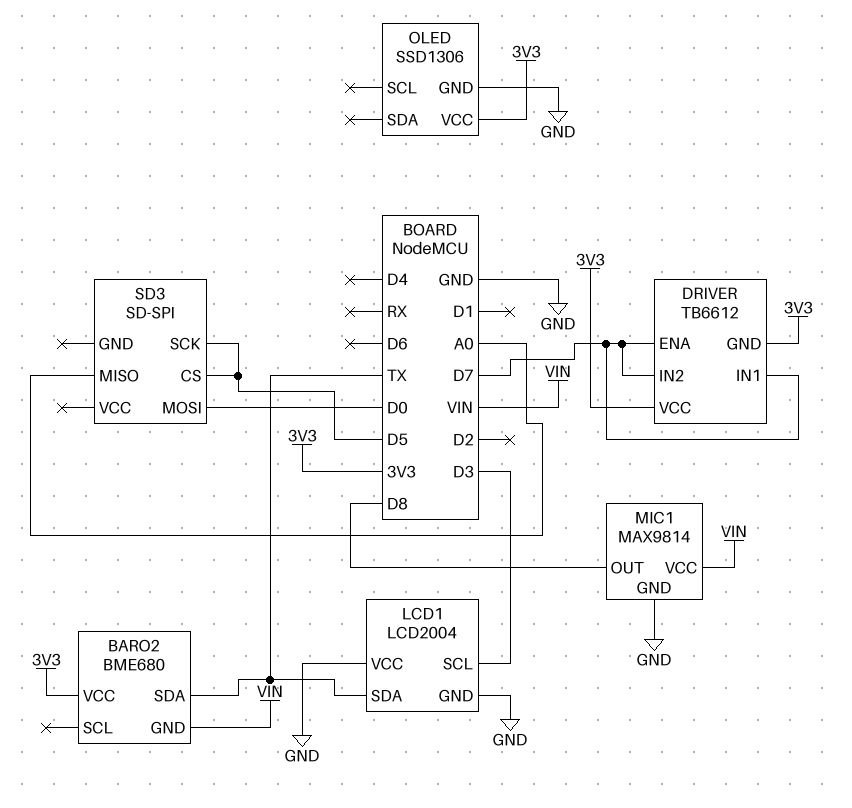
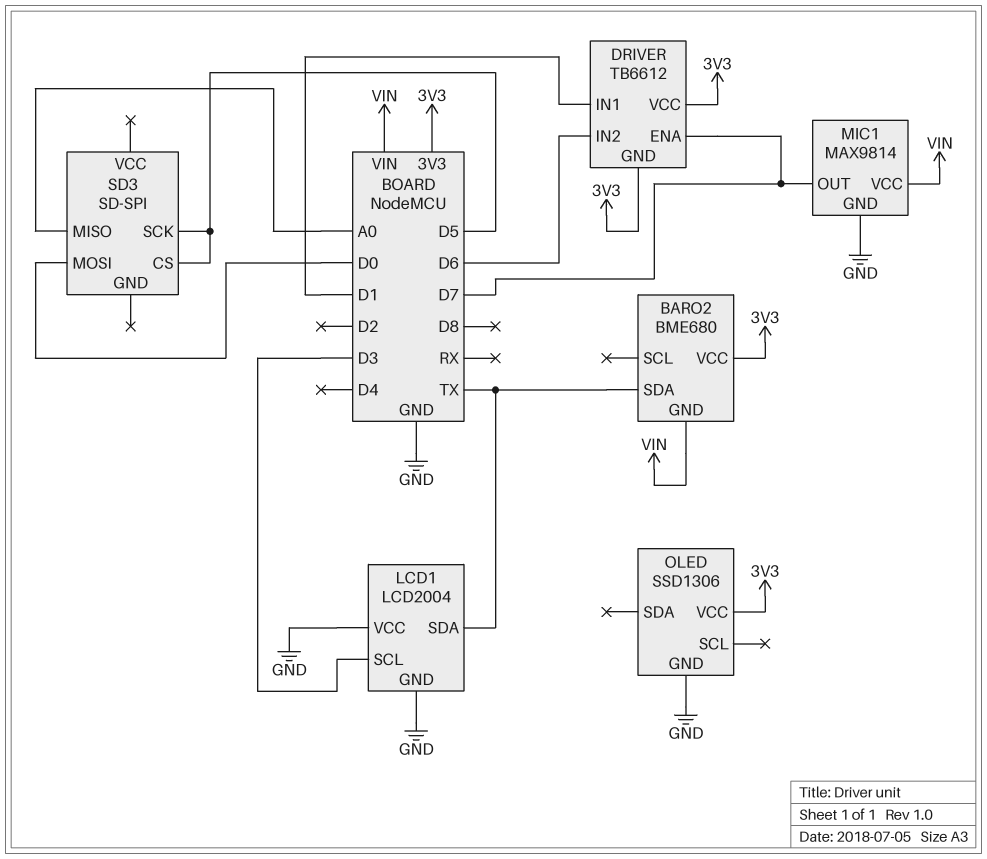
DRIVER pin IN1: D7 -> D1
DRIVER pin IN2: D7 -> D6
MIC1 pin OUT: D8 -> D7

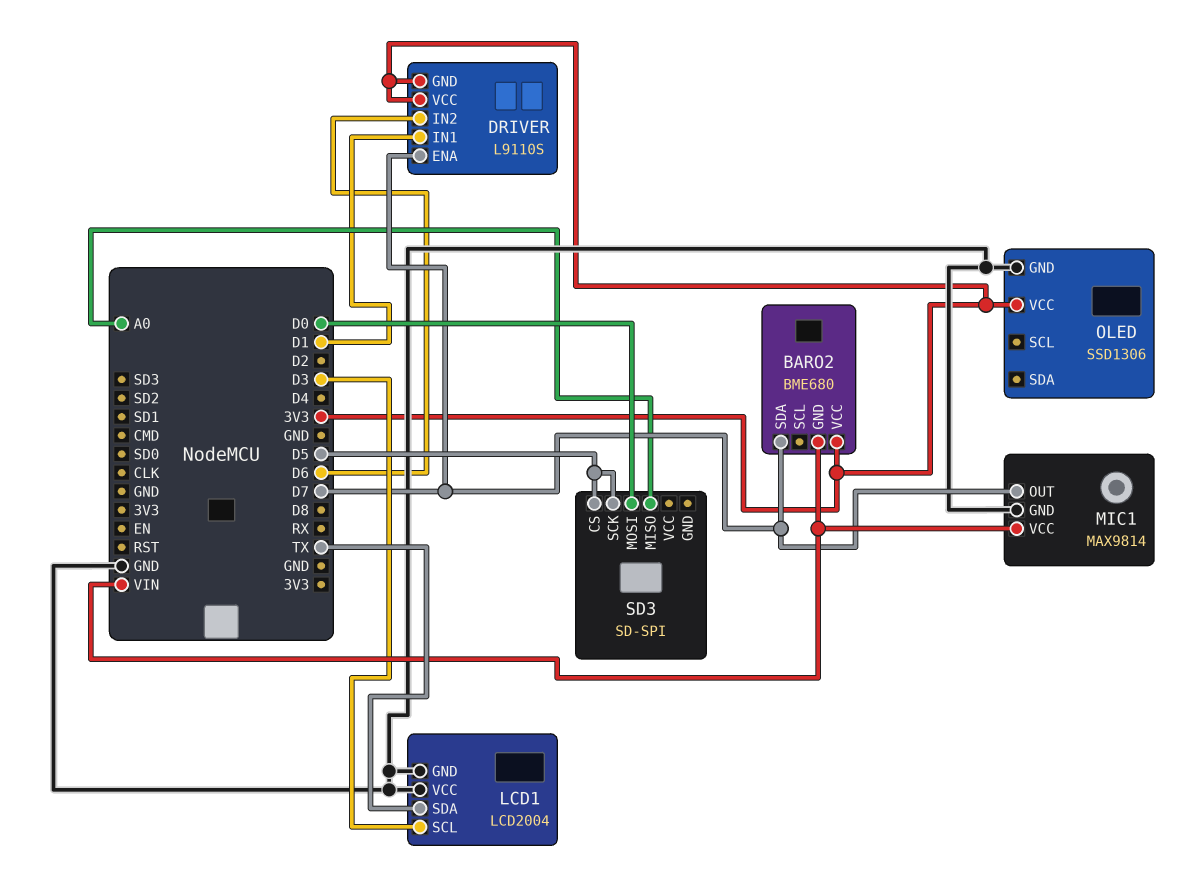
BARO2 pin SDA: TX -> D7
DRIVER: TB6612 -> L9110S

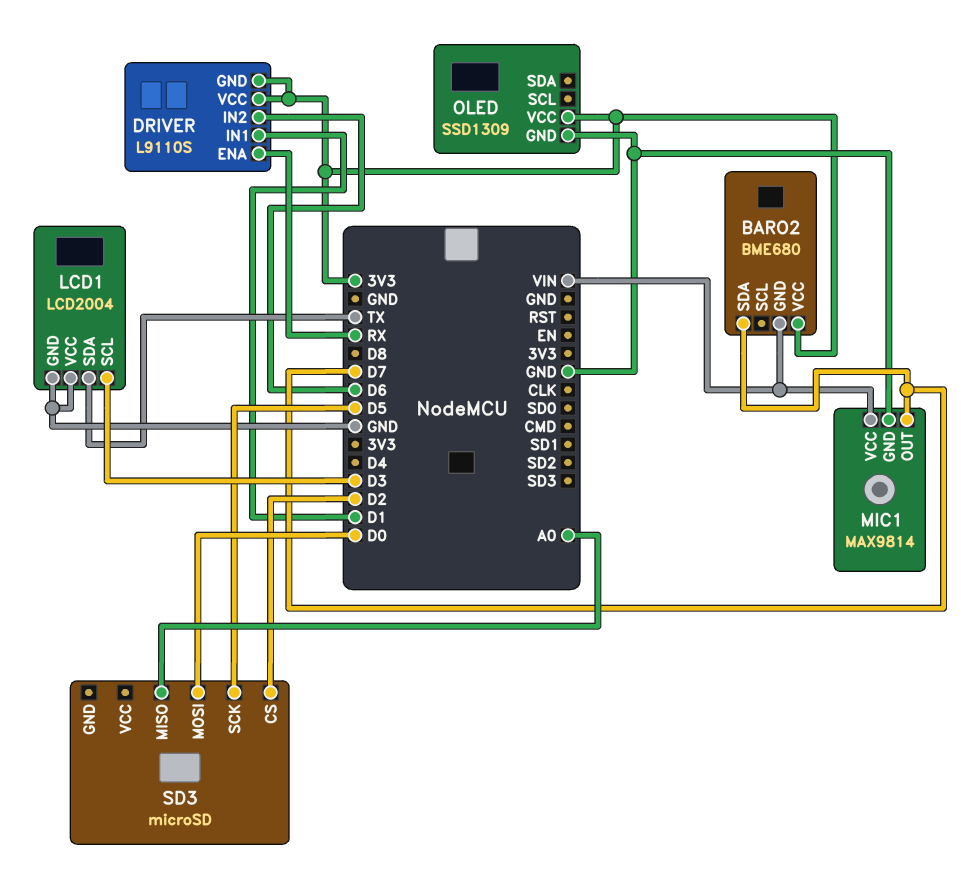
DRIVER pin ENA: D7 -> RX
OLED: SSD1306 -> SSD1309
SD3: SD-SPI -> microSD
SD3 pin CS: D5 -> D2

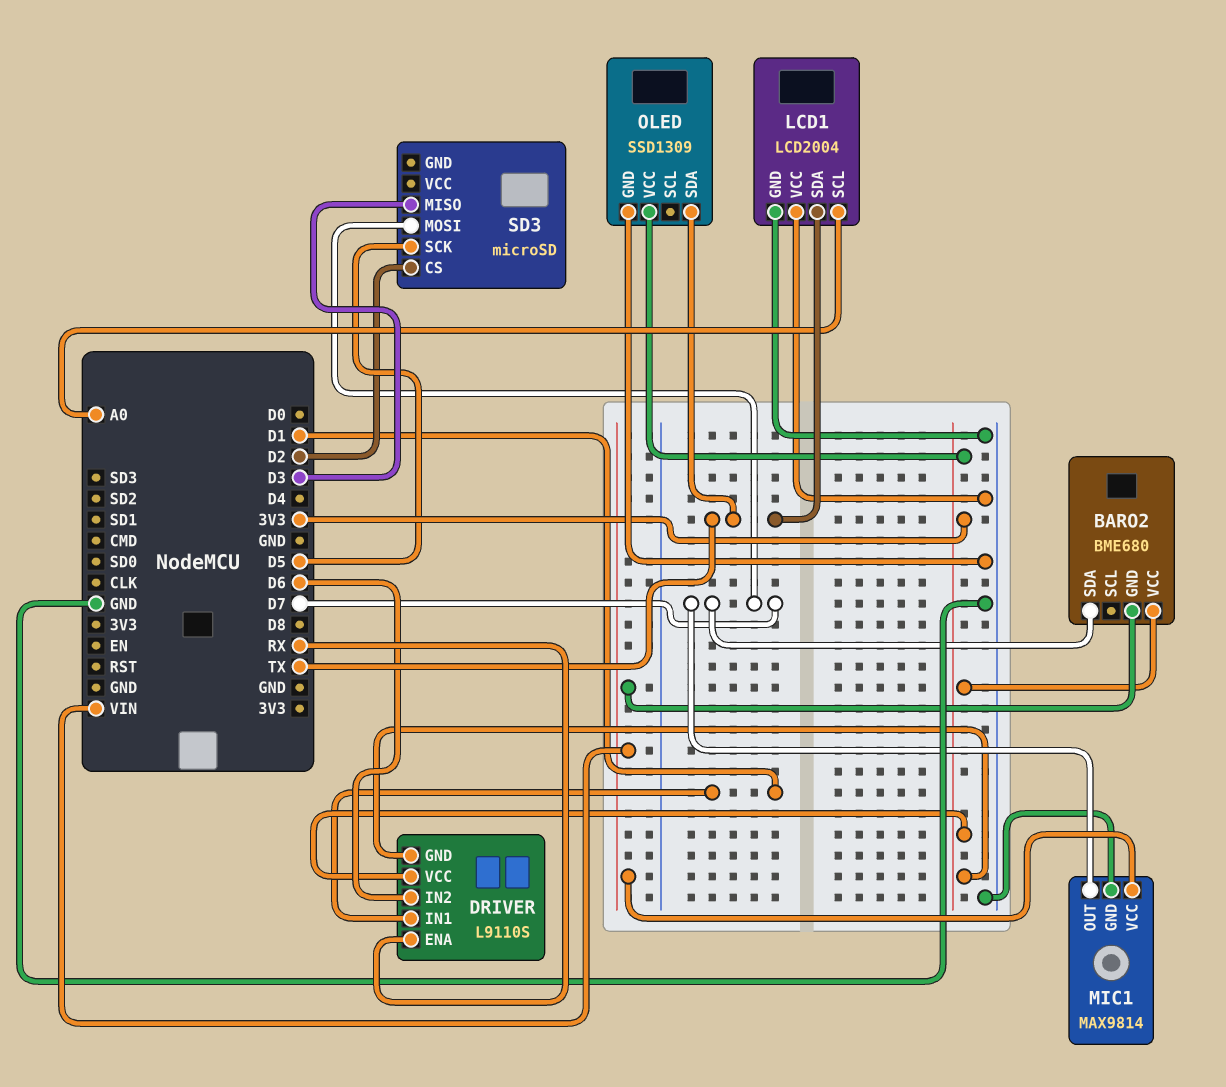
LCD1 pin SCL: D3 -> A0
OLED pin SDA: none -> TX
SD3 pin MISO: A0 -> D3
SD3 pin MOSI: D0 -> D7

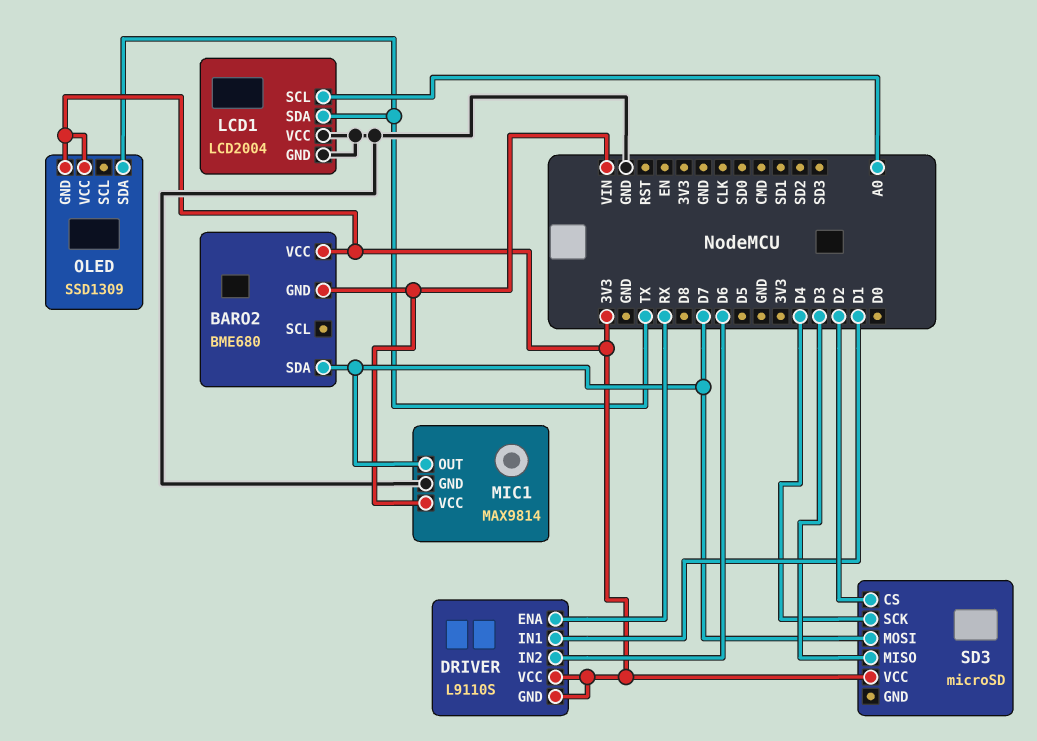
OLED pin GND: GND -> 3V3
SD3 pin SCK: D5 -> D4
SD3 pin VCC: none -> 3V3

